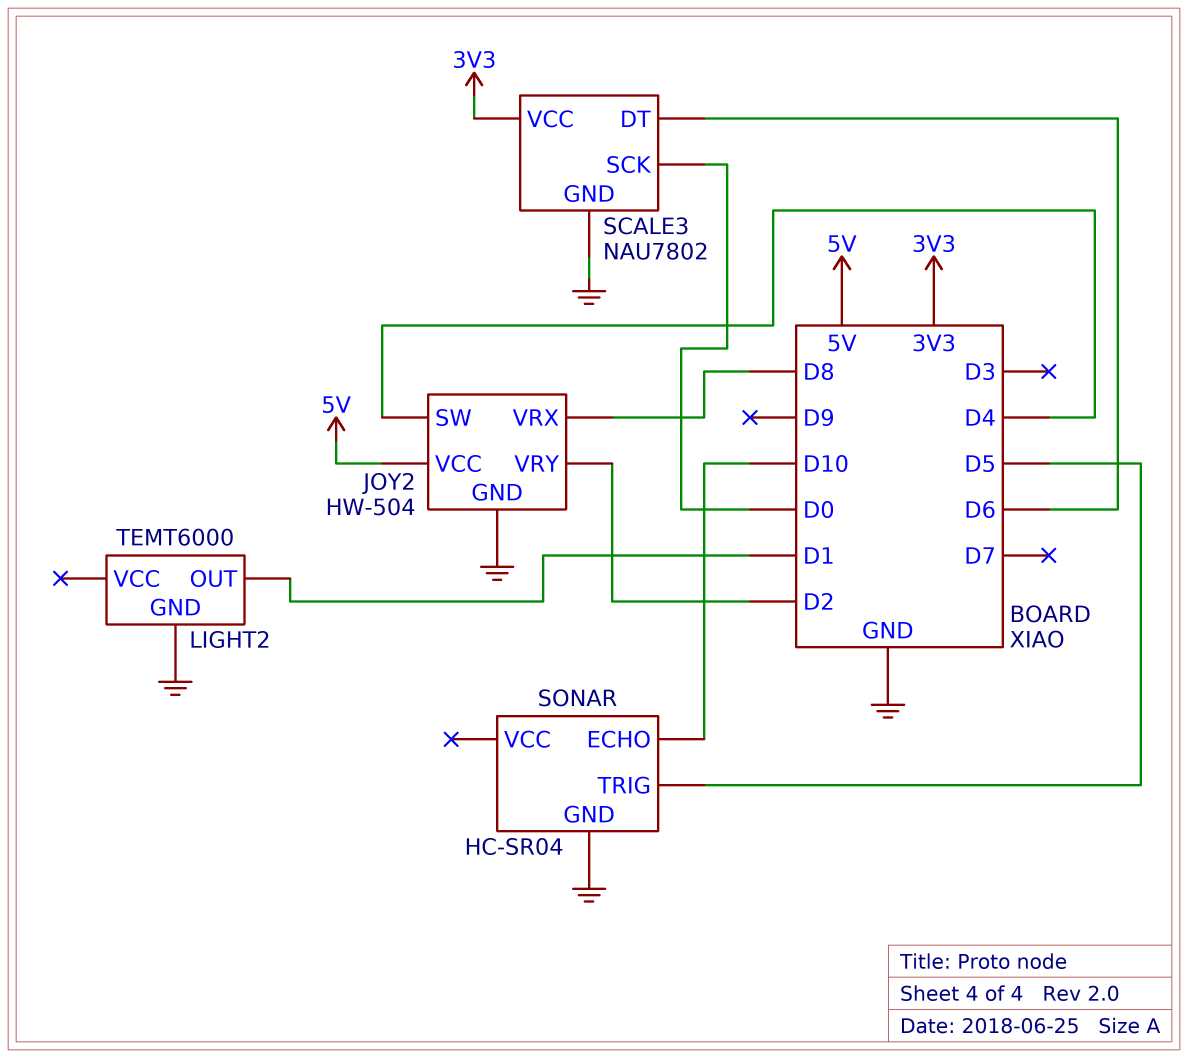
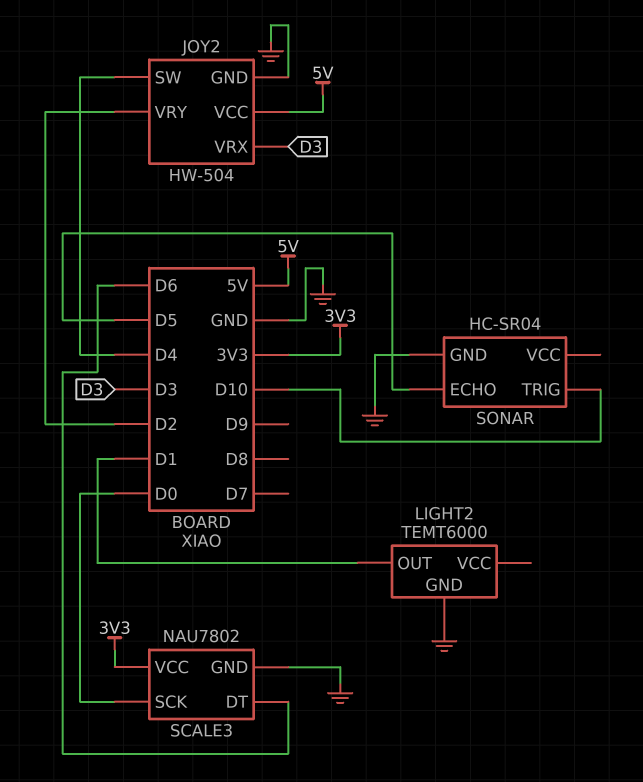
JOY2 pin VRX: D8 -> D3
SONAR pin ECHO: D10 -> D5
SONAR pin TRIG: D5 -> D10

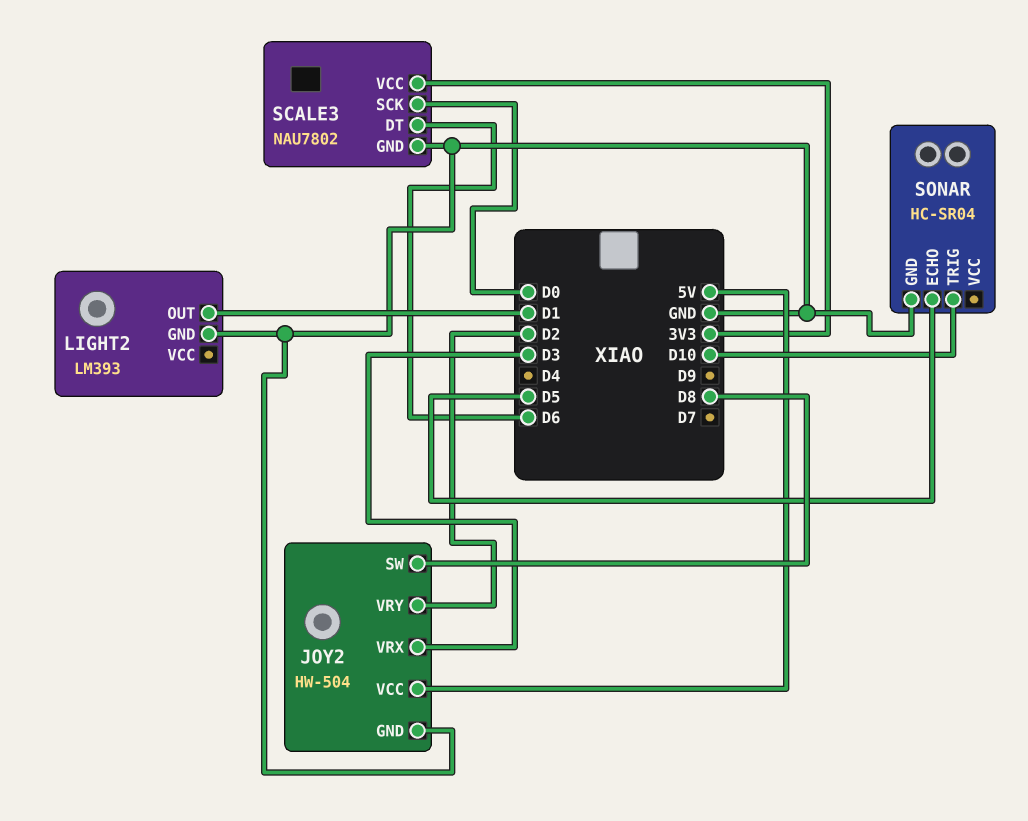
JOY2 pin SW: D4 -> D8
LIGHT2: TEMT6000 -> LM393

